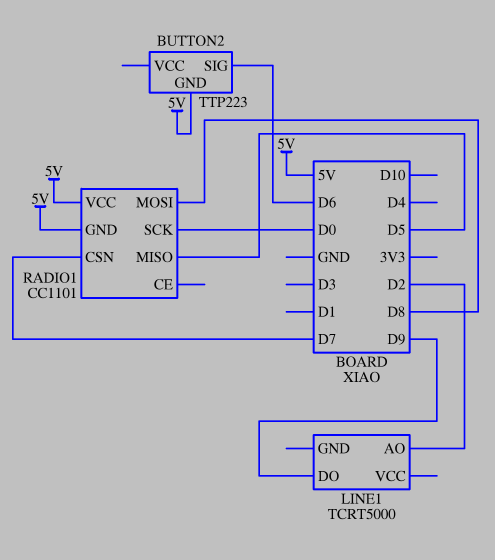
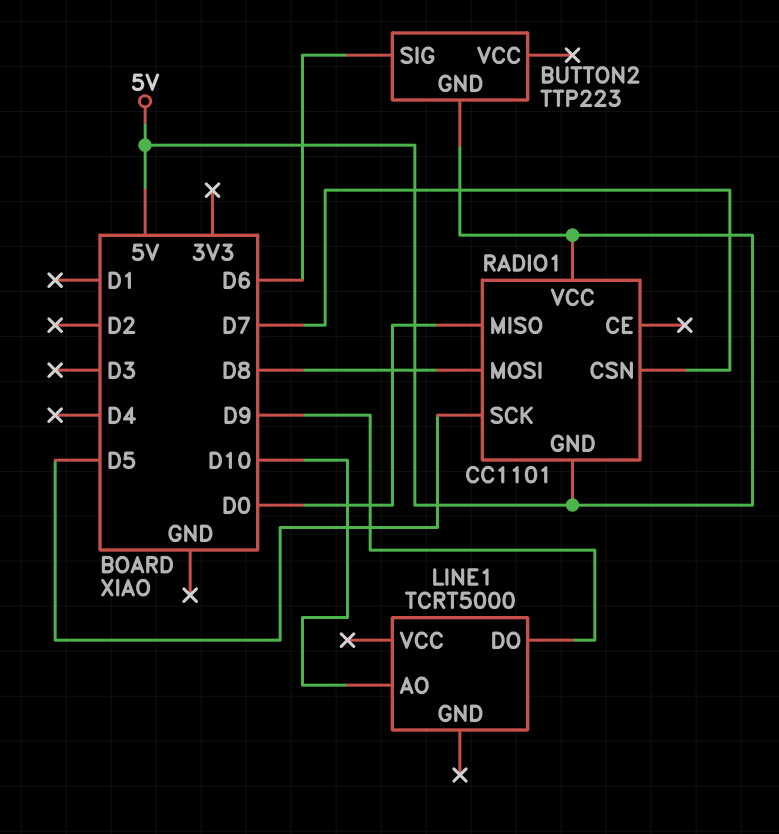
LINE1 pin AO: D2 -> D10
RADIO1 pin MISO: D5 -> D0
RADIO1 pin SCK: D0 -> D5

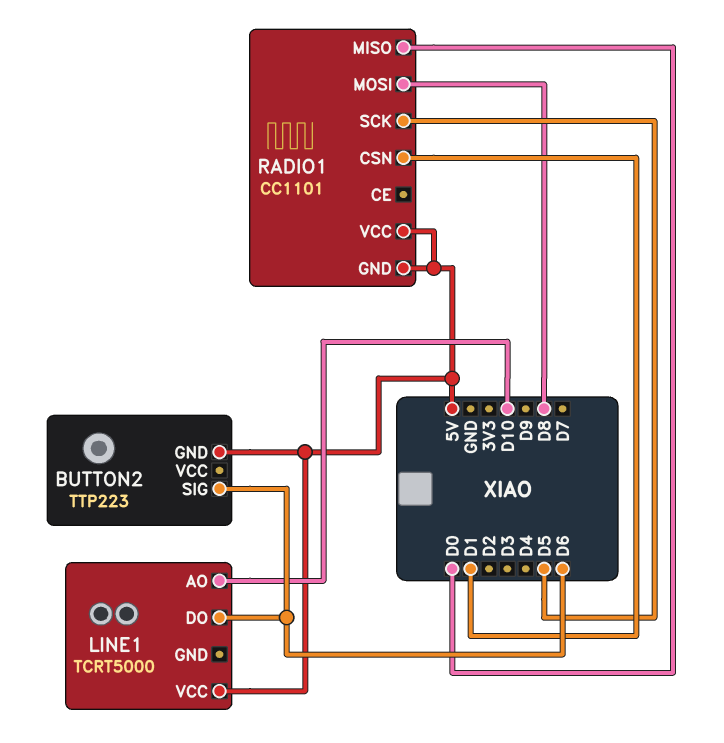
LINE1 pin DO: D9 -> D6
LINE1 pin VCC: none -> 5V
RADIO1 pin CSN: D7 -> D1

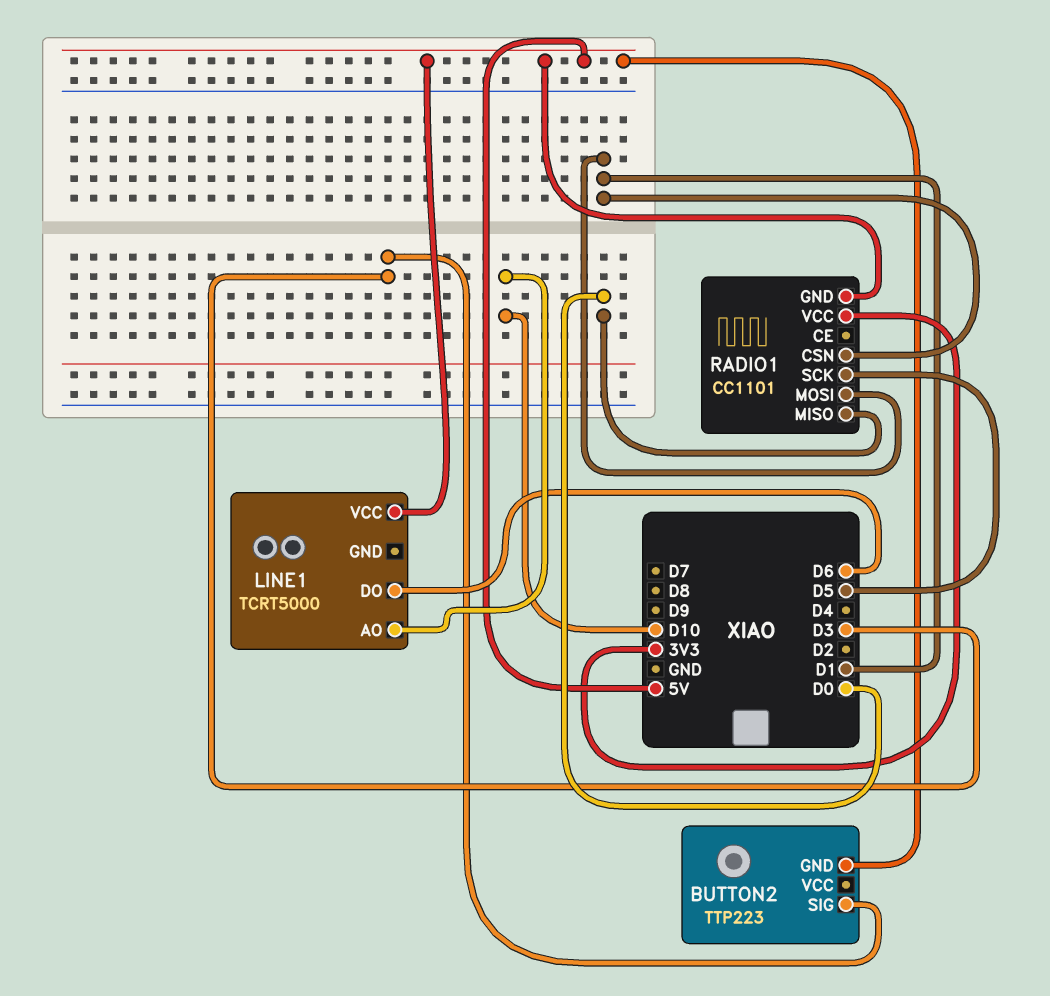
BUTTON2 pin SIG: D6 -> D3
RADIO1 pin MOSI: D8 -> D1
RADIO1 pin VCC: 5V -> 3V3

